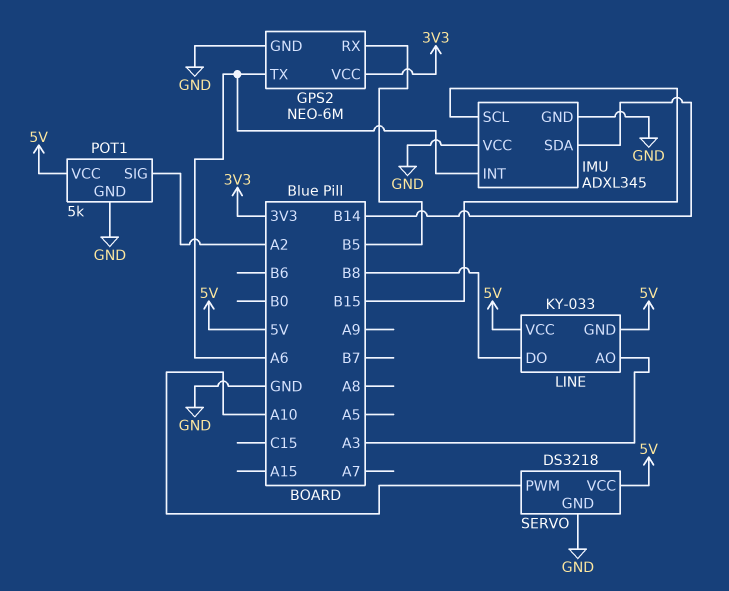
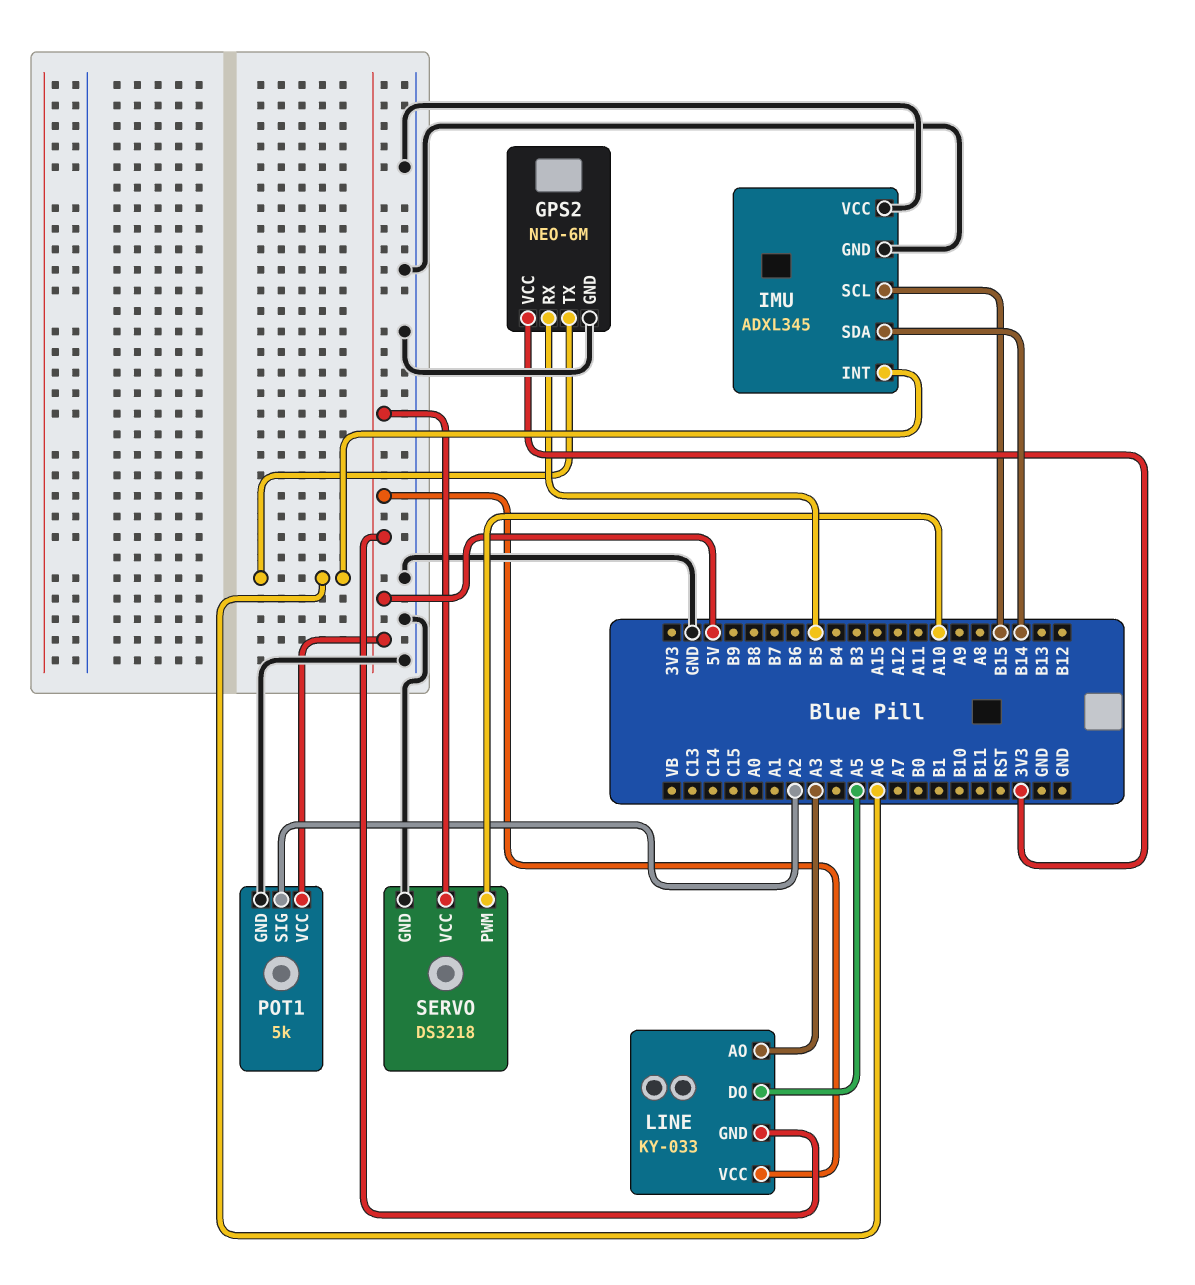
LINE pin DO: B8 -> A5

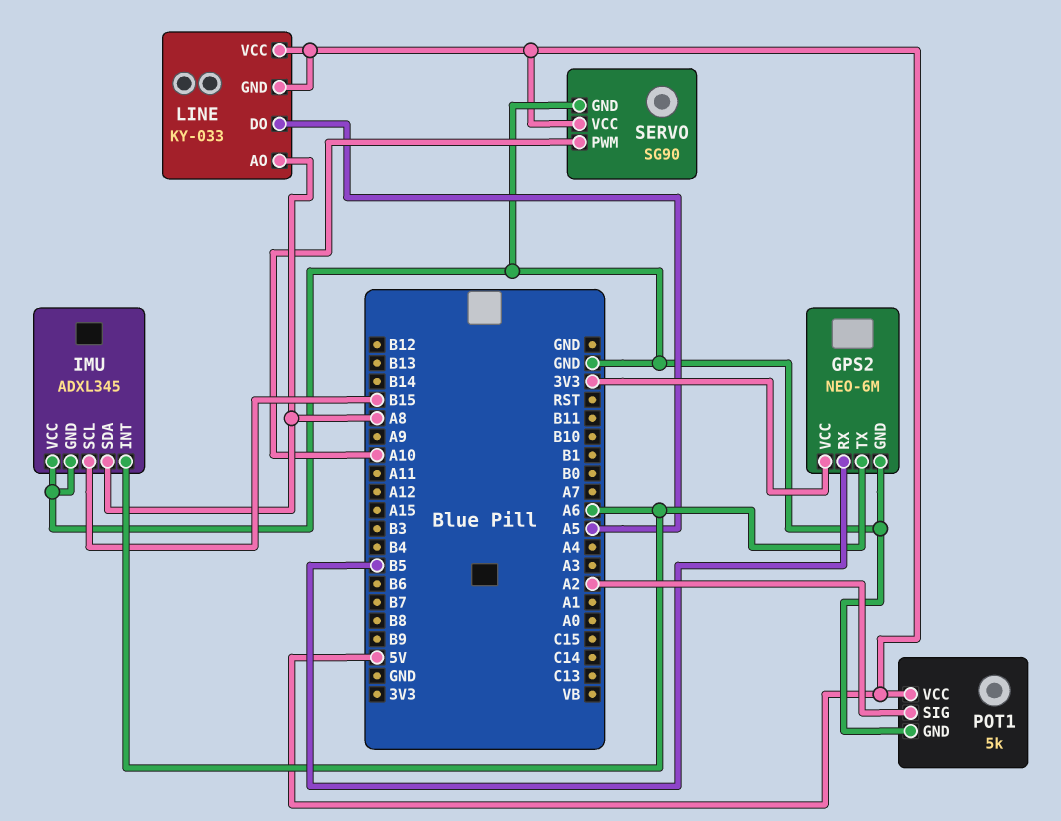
IMU pin SDA: B14 -> A8
LINE pin AO: A3 -> A8
SERVO: DS3218 -> SG90

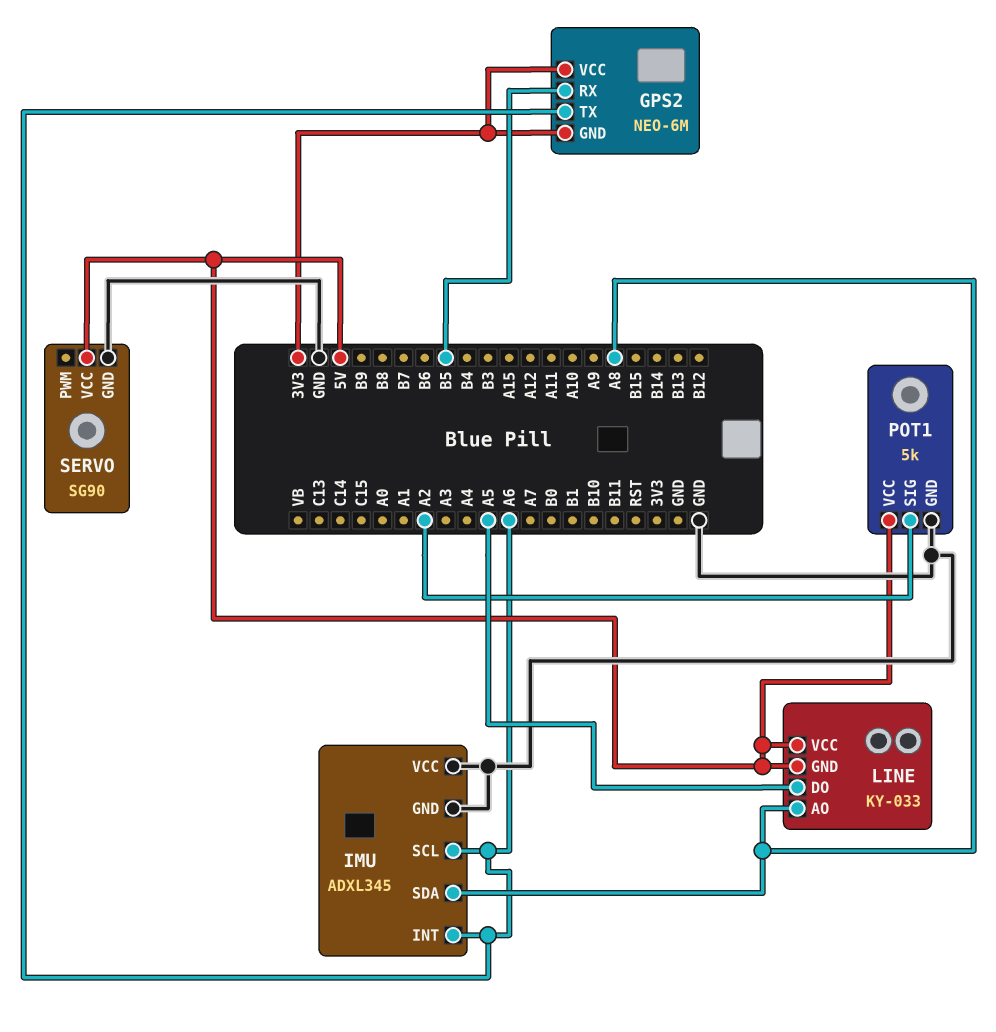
GPS2 pin GND: GND -> 3V3
IMU pin SCL: B15 -> A6
SERVO pin PWM: A10 -> none

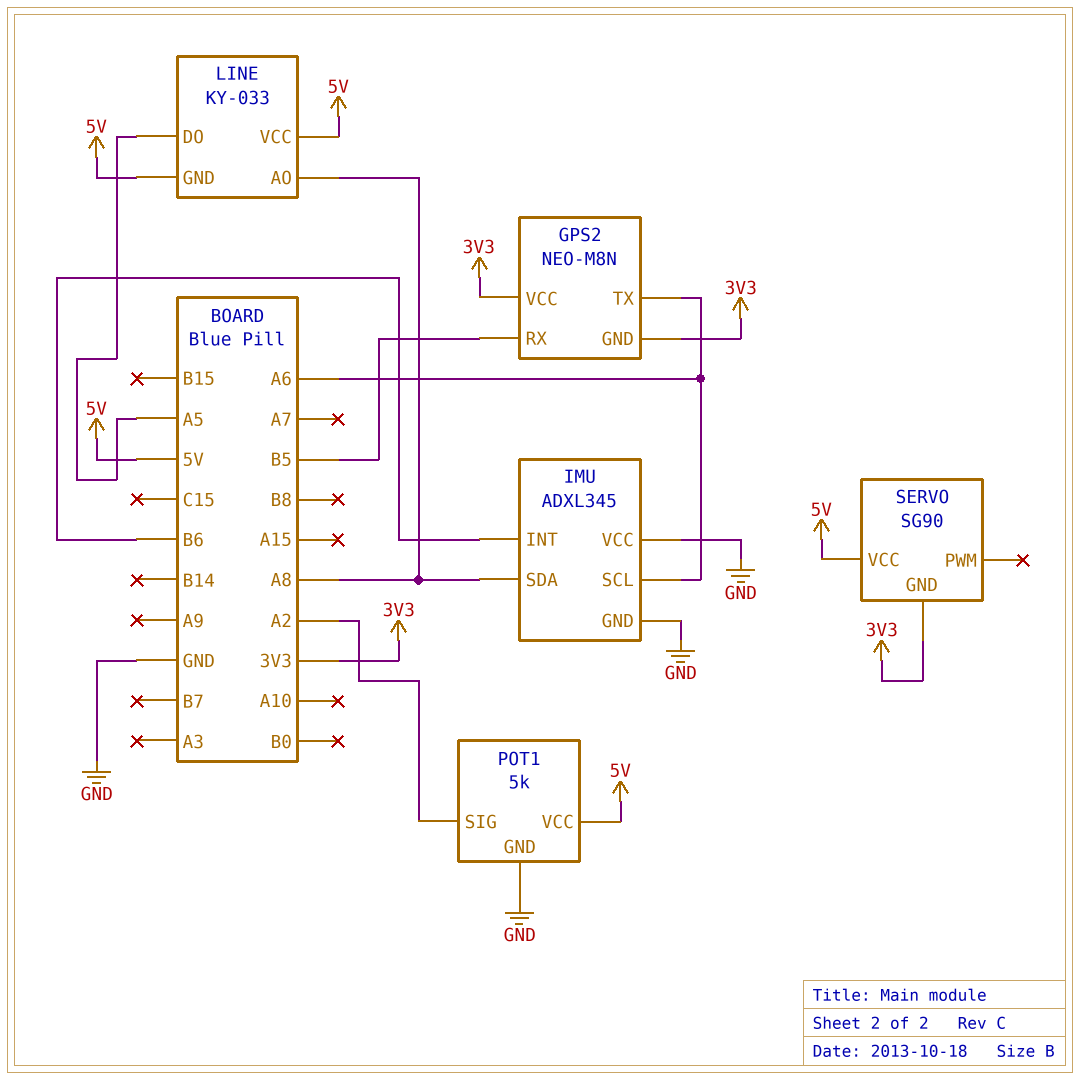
GPS2: NEO-6M -> NEO-M8N
IMU pin INT: A6 -> B6
SERVO pin GND: GND -> 3V3

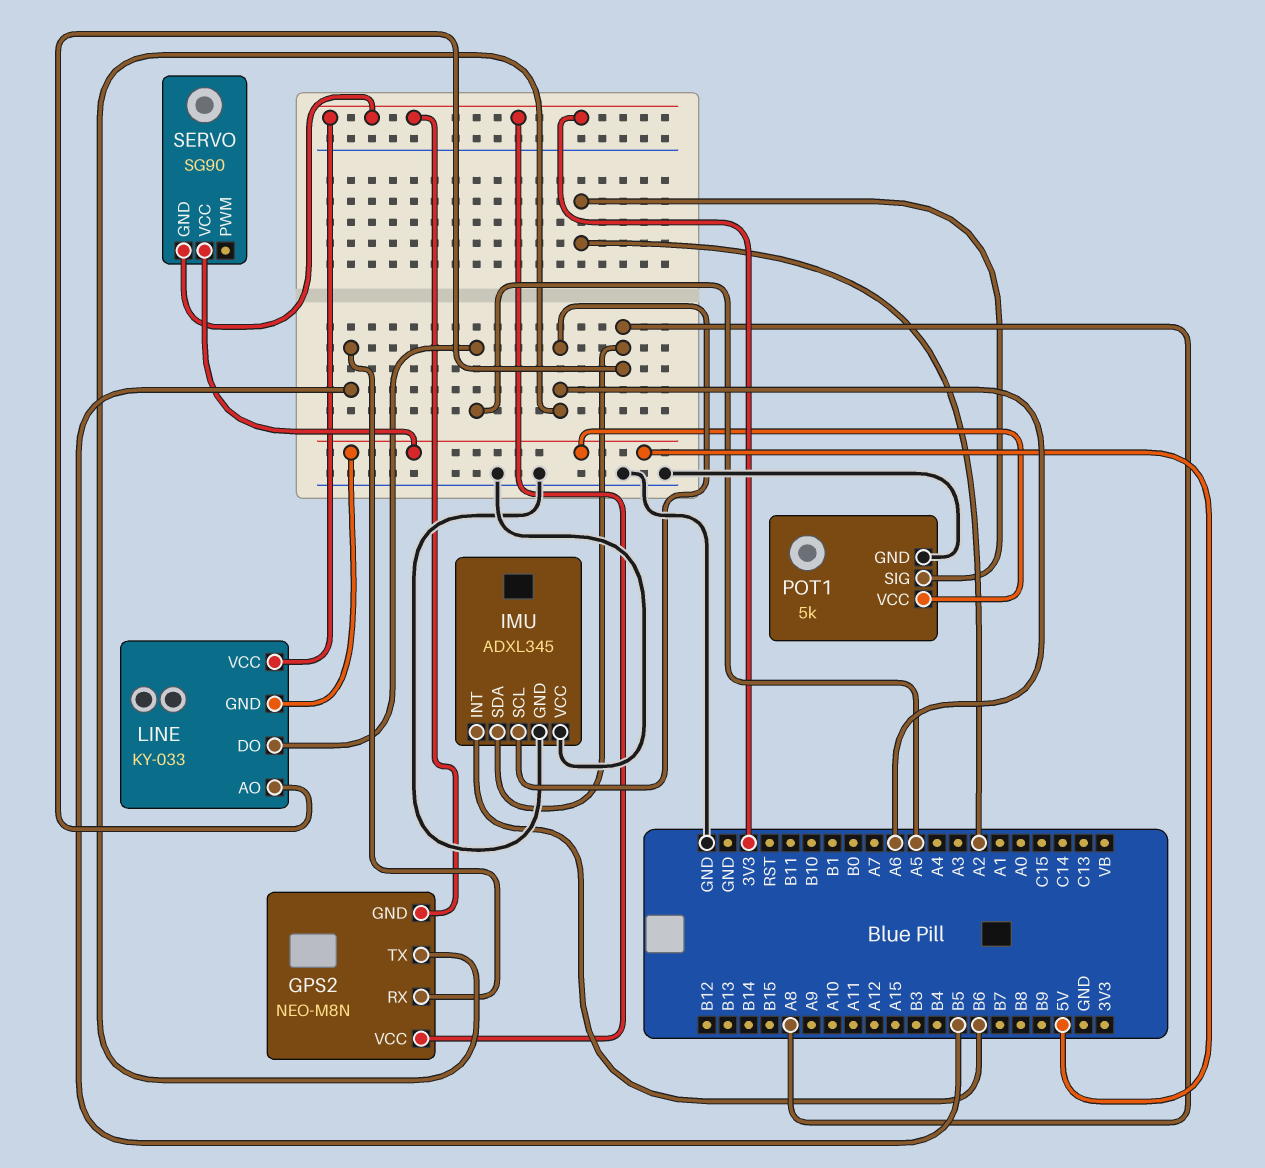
LINE pin VCC: 5V -> 3V3

